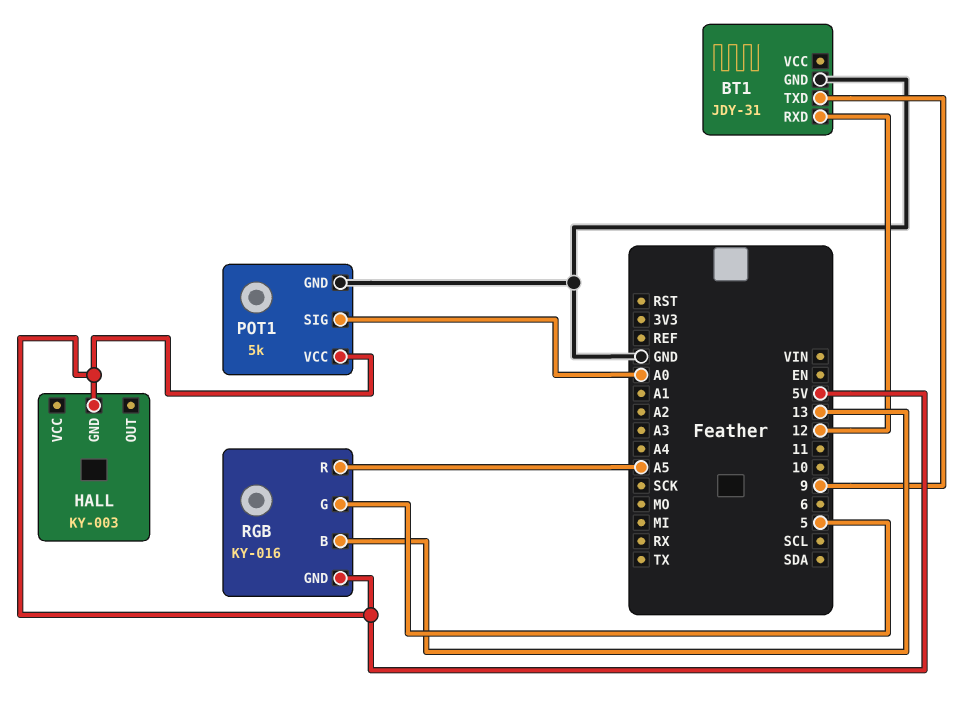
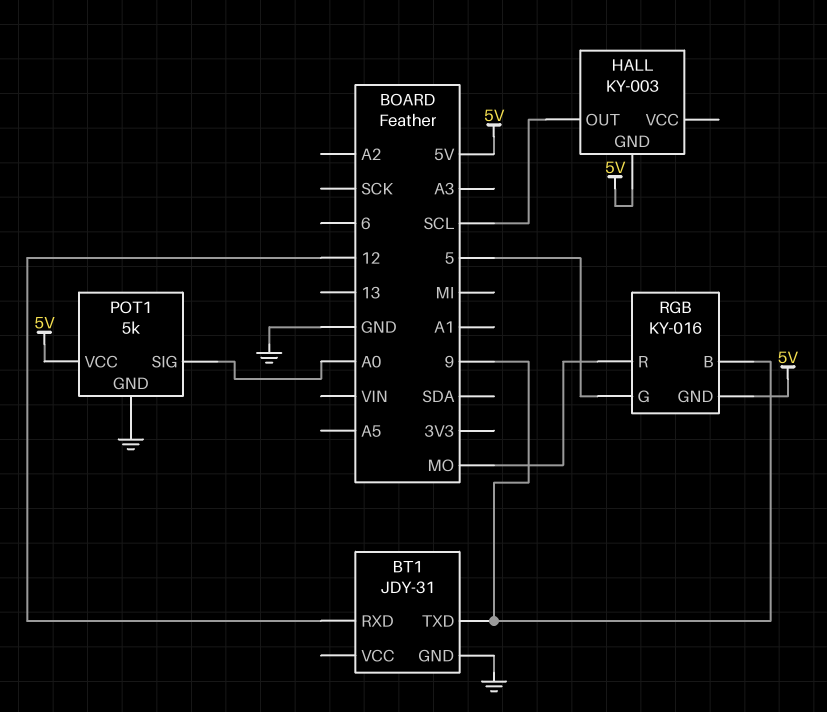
HALL pin OUT: none -> SCL
RGB pin B: 13 -> 9
RGB pin R: A5 -> MO

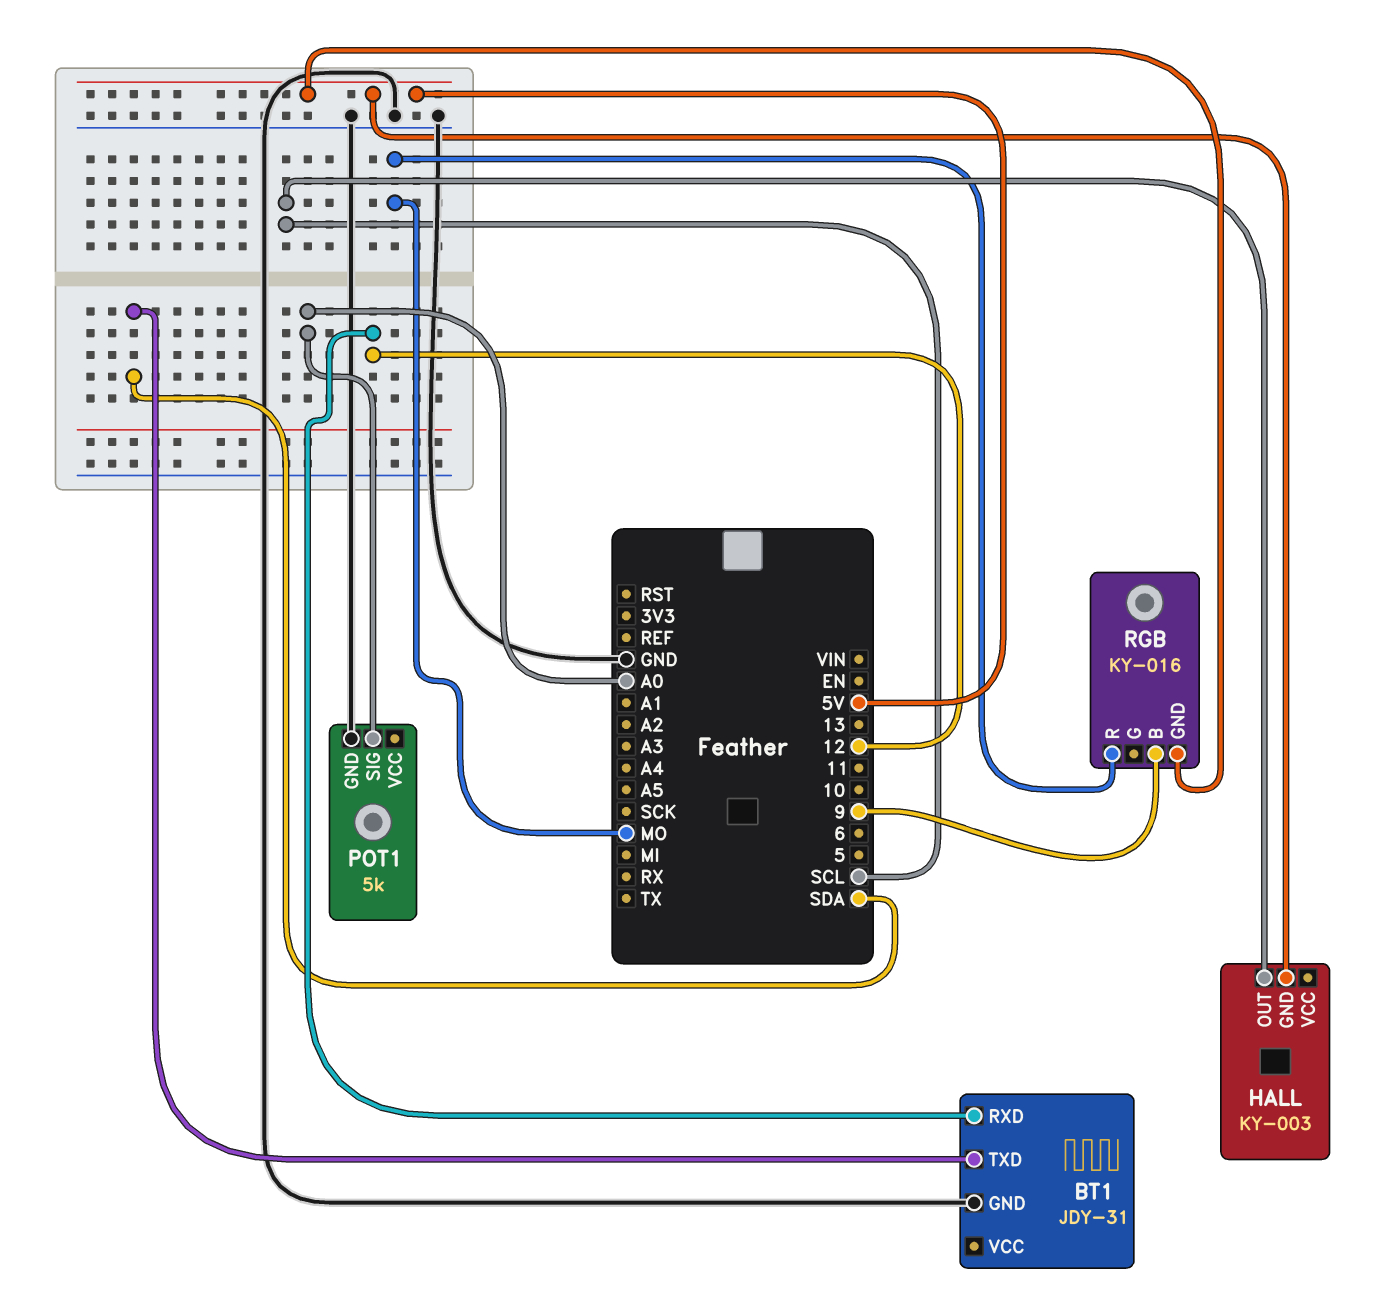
BT1 pin TXD: 9 -> SDA
POT1 pin VCC: 5V -> none
RGB pin G: 5 -> none

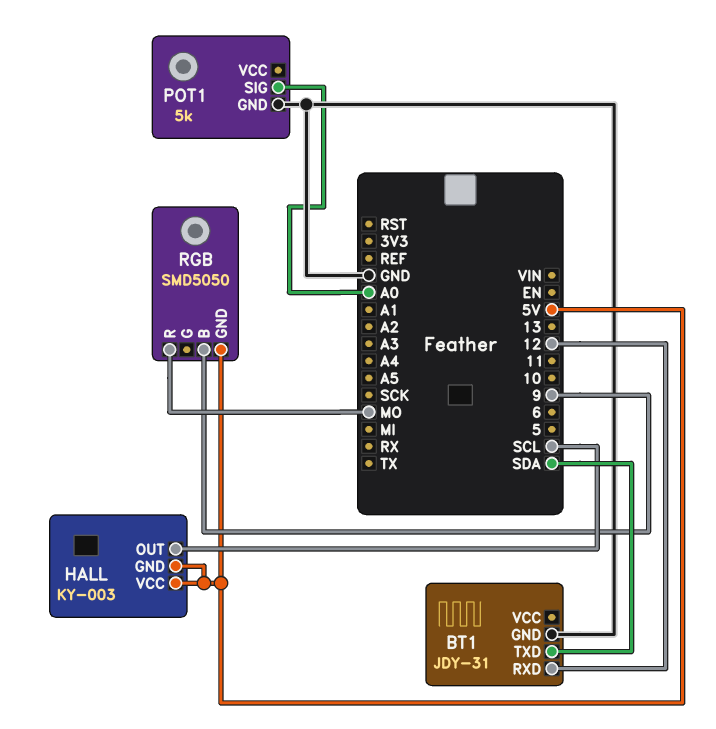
HALL pin VCC: none -> 5V
RGB: KY-016 -> SMD5050

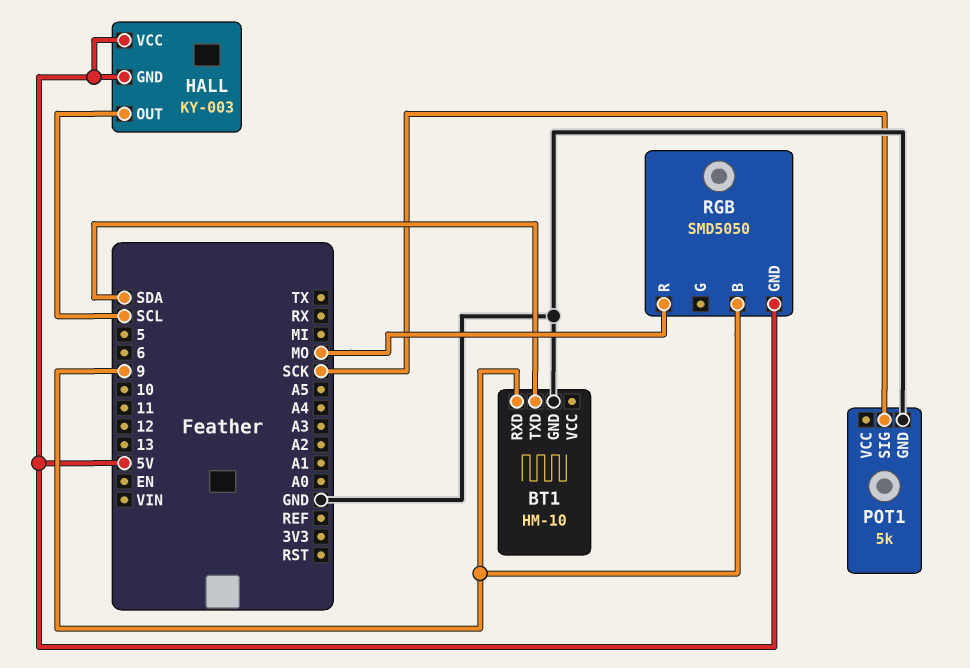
BT1: JDY-31 -> HM-10
BT1 pin RXD: 12 -> 9
POT1 pin SIG: A0 -> SCK

